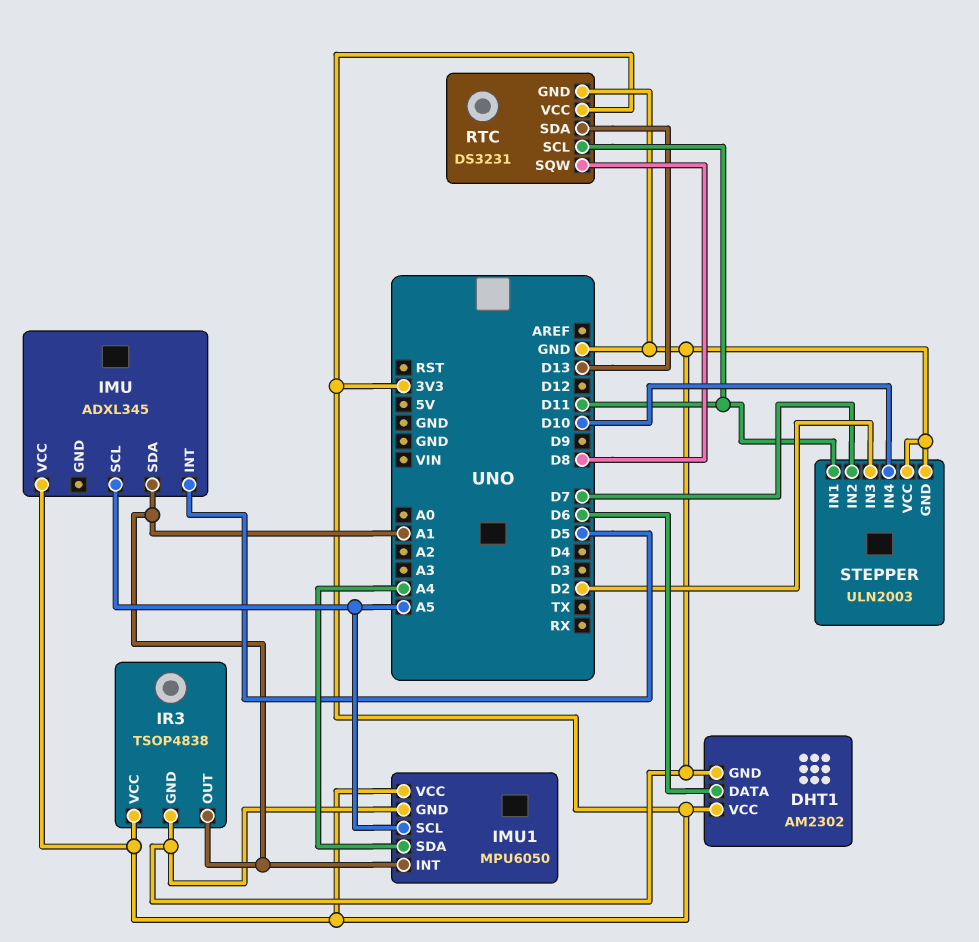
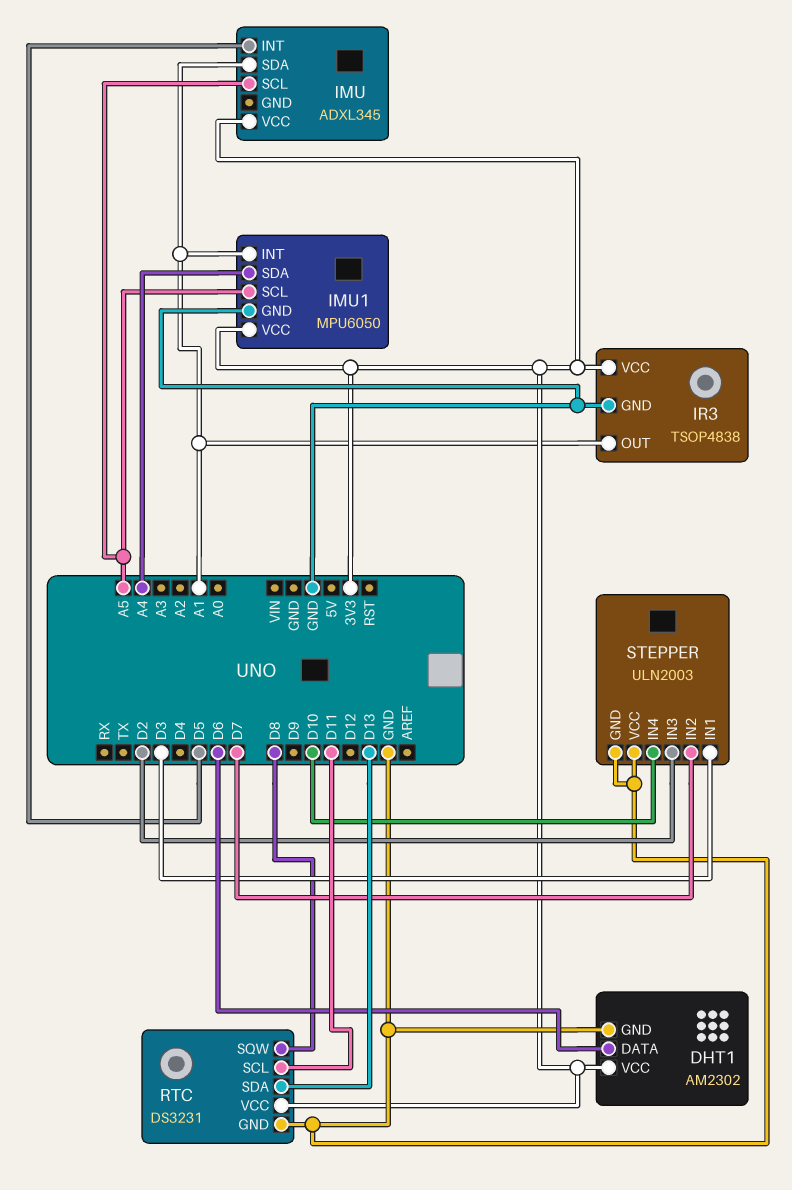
STEPPER pin IN1: D11 -> D3

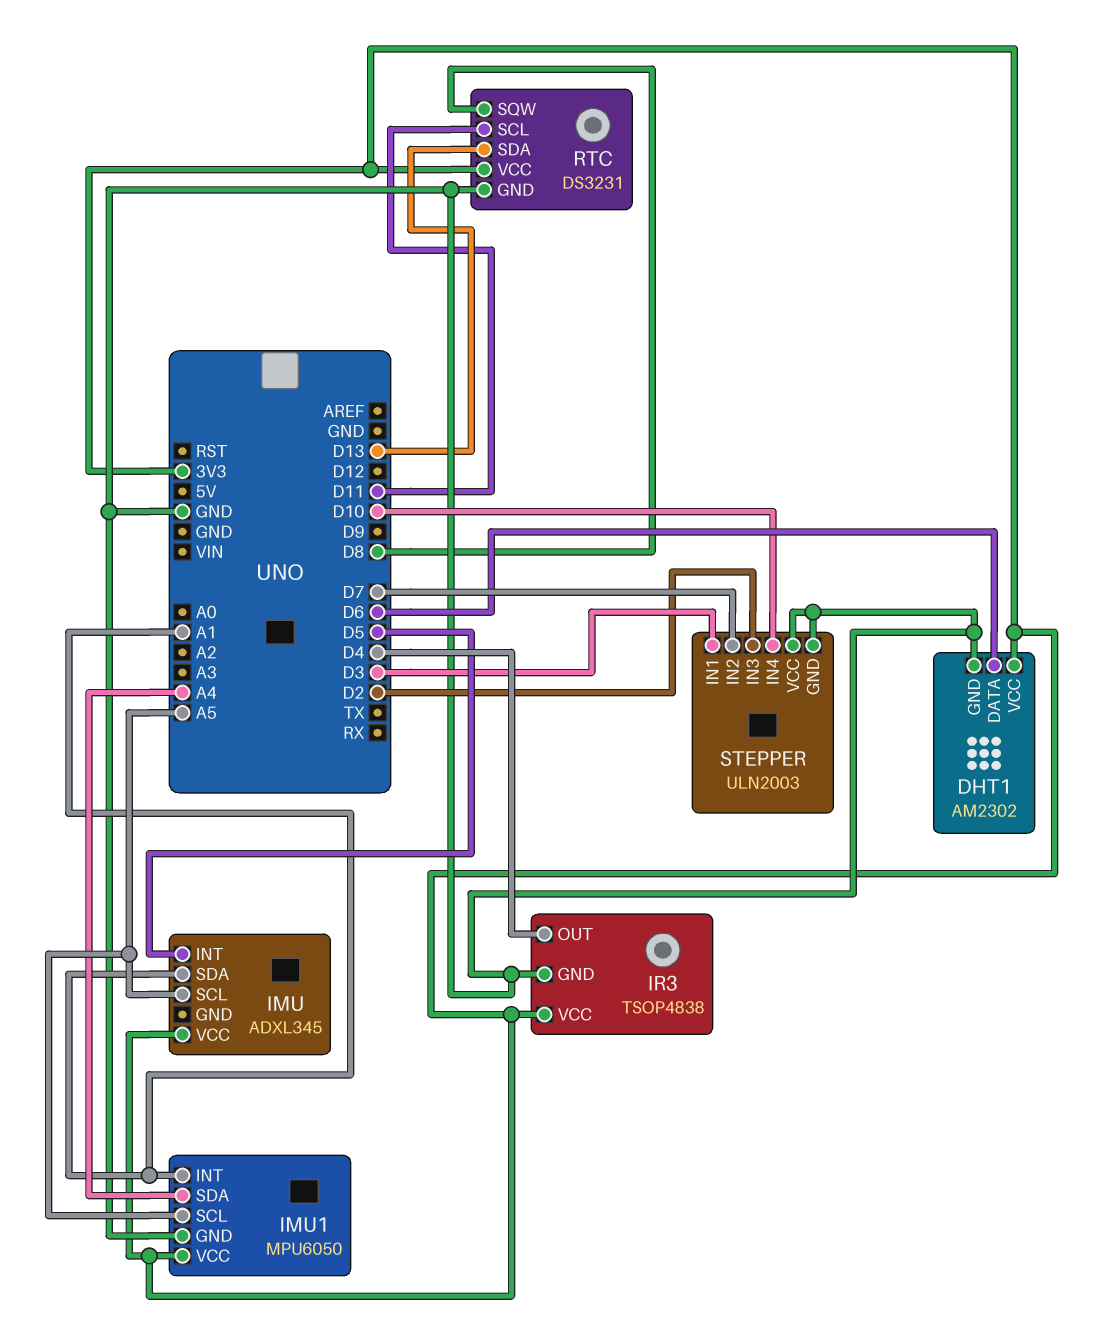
IR3 pin OUT: A1 -> D4

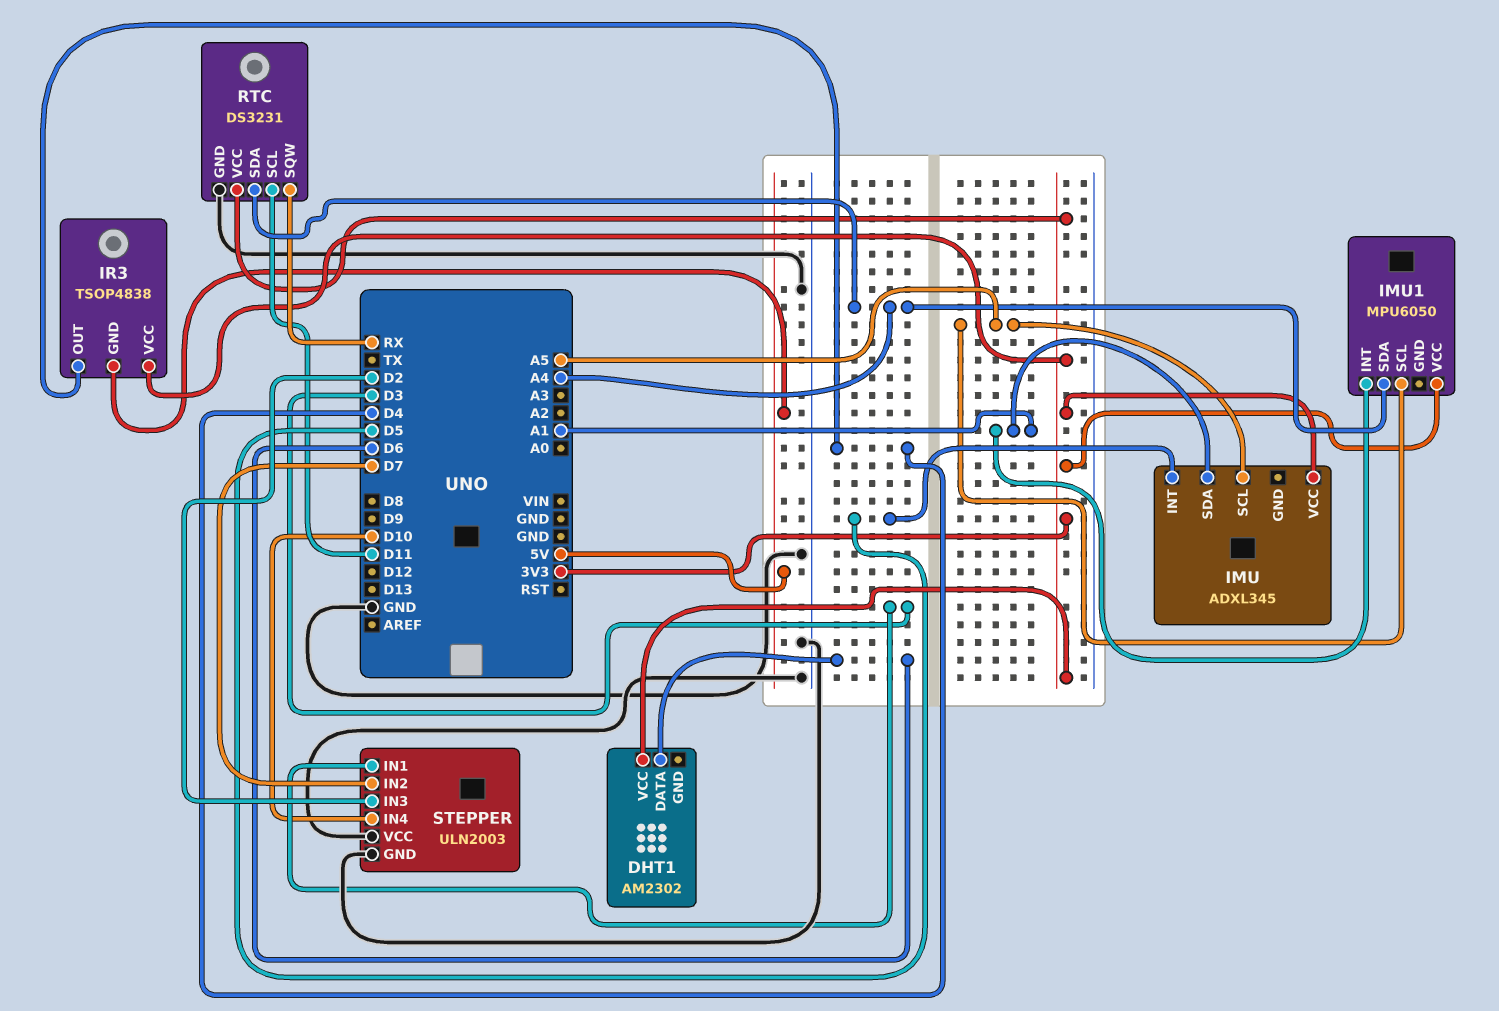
DHT1 pin GND: GND -> none
IMU1 pin GND: GND -> none
IR3 pin GND: GND -> 5V
RTC pin SDA: D13 -> A4
RTC pin SQW: D8 -> RX

